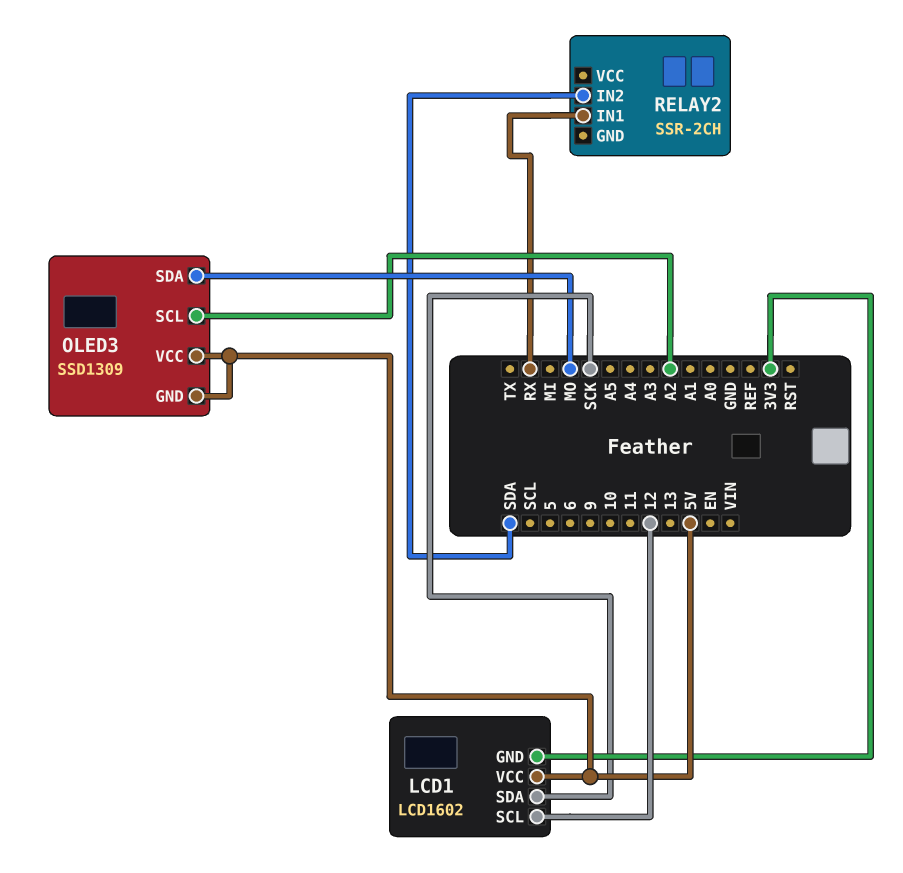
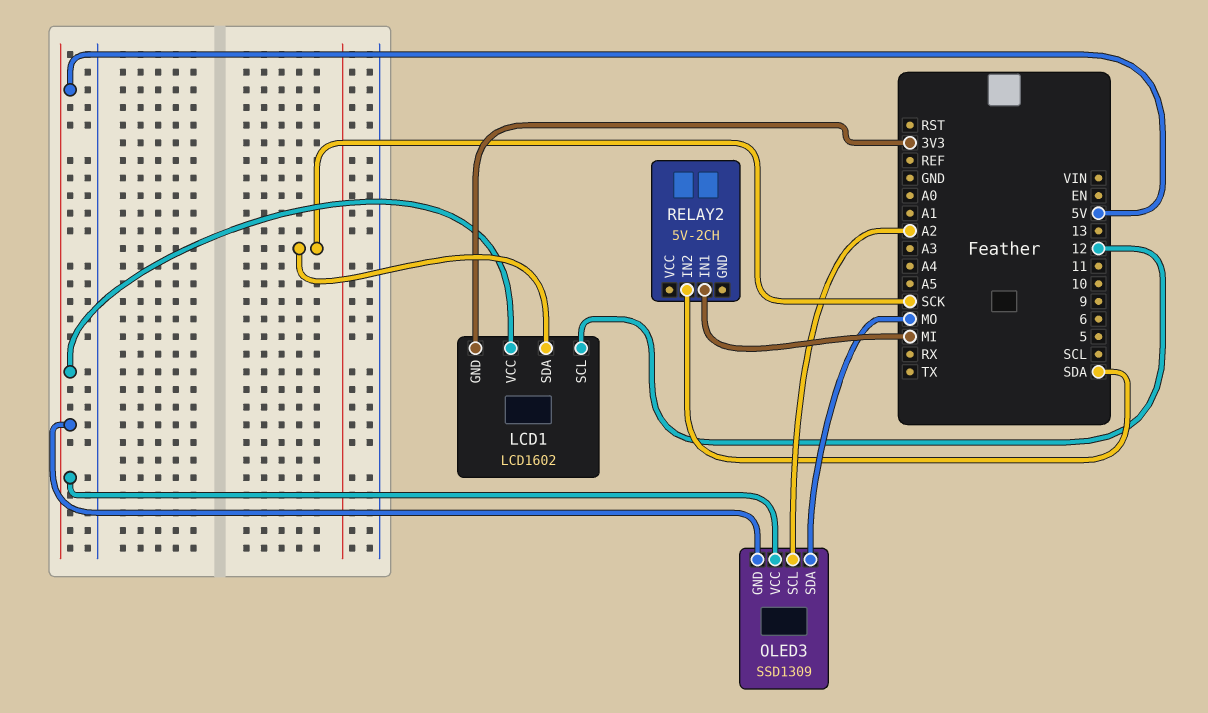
RELAY2: SSR-2CH -> 5V-2CH
RELAY2 pin IN1: RX -> MI

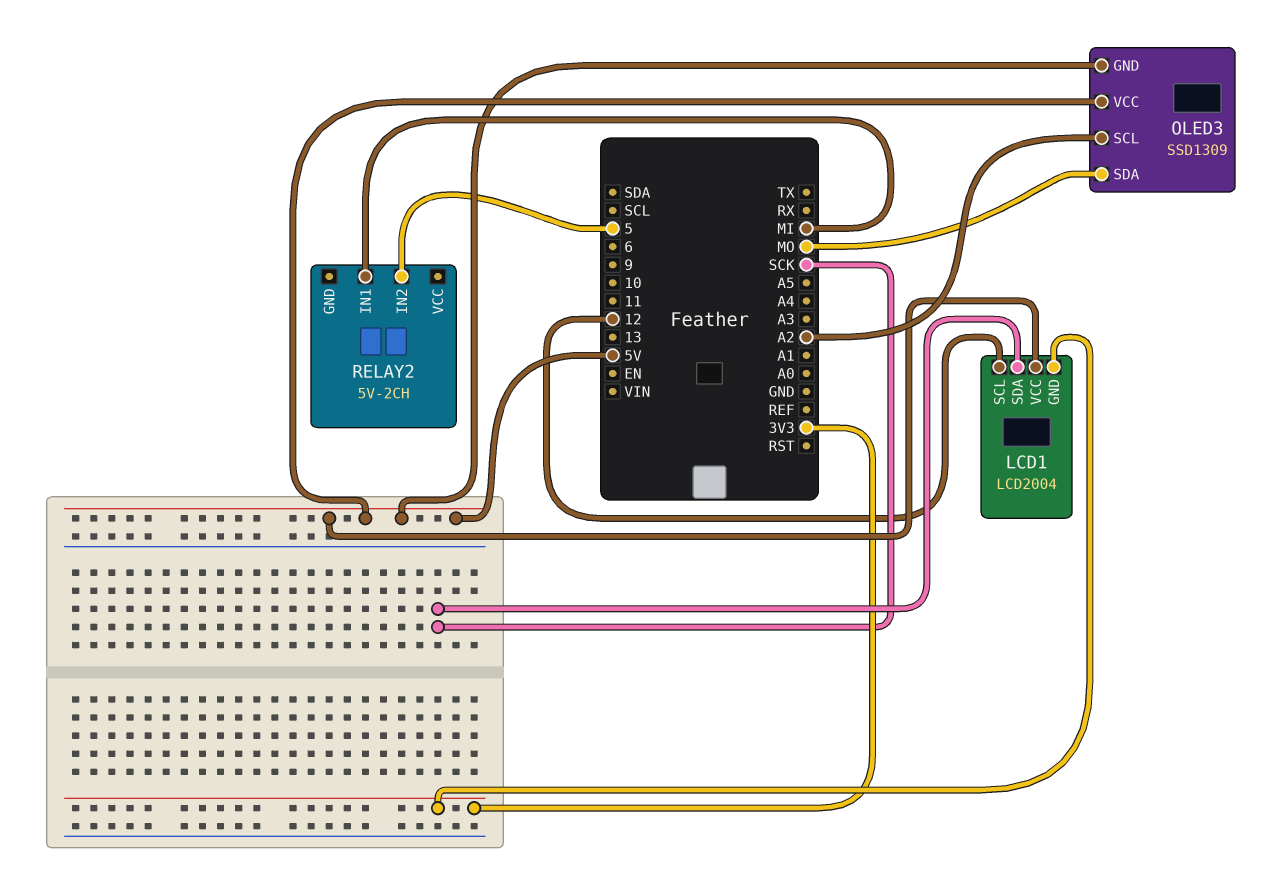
LCD1: LCD1602 -> LCD2004
RELAY2 pin IN2: SDA -> 5

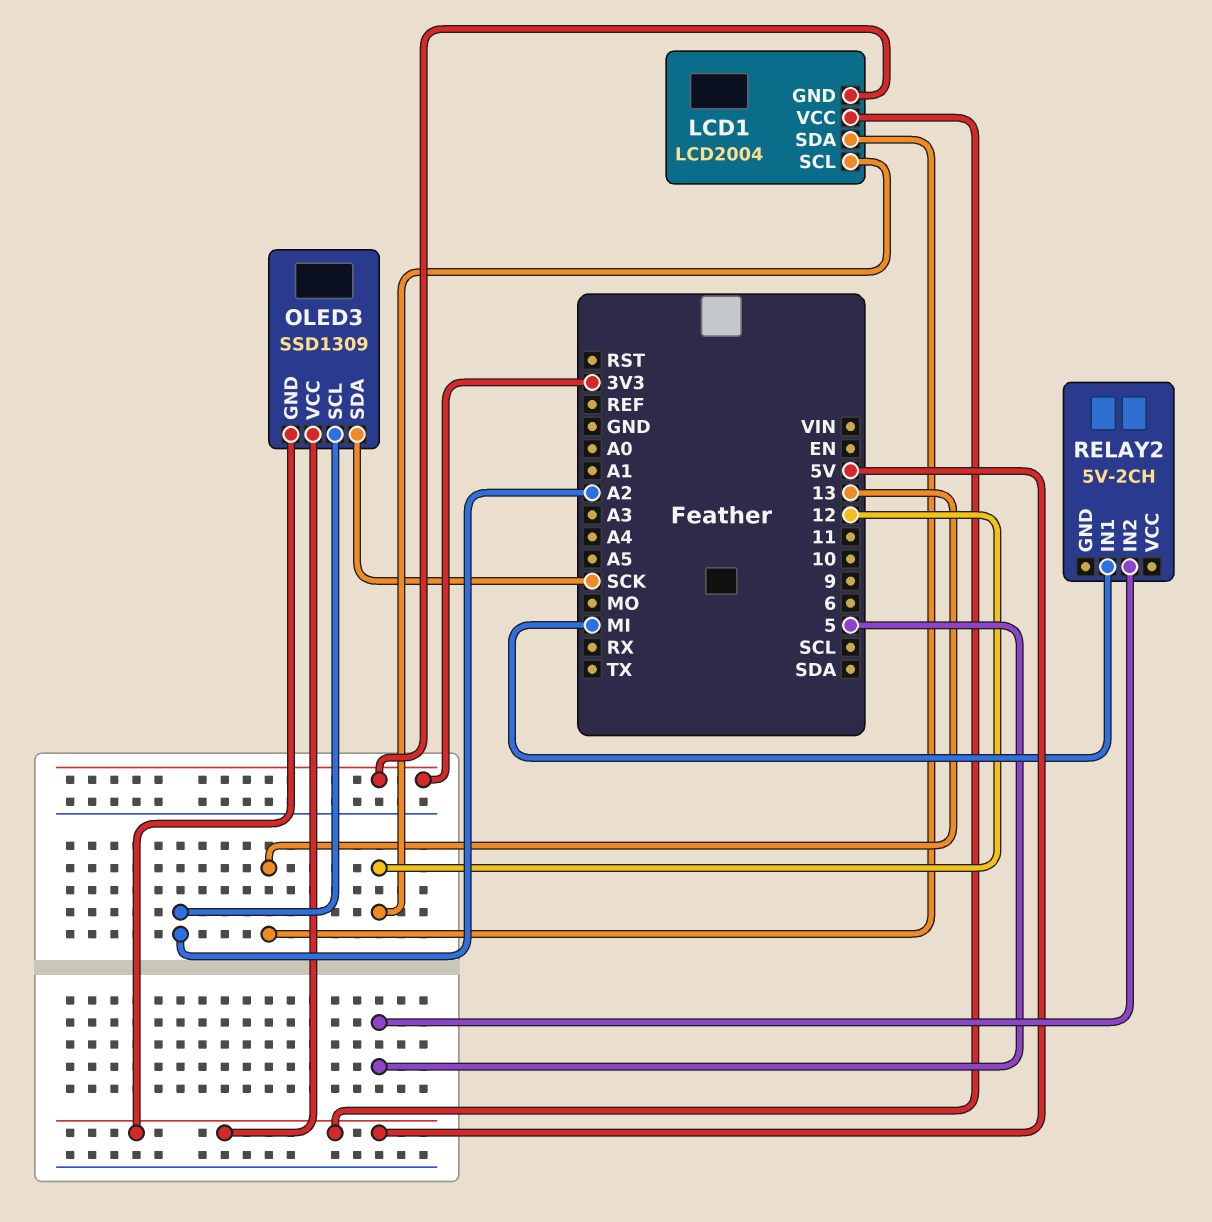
LCD1 pin SDA: SCK -> 13
OLED3 pin SDA: MO -> SCK

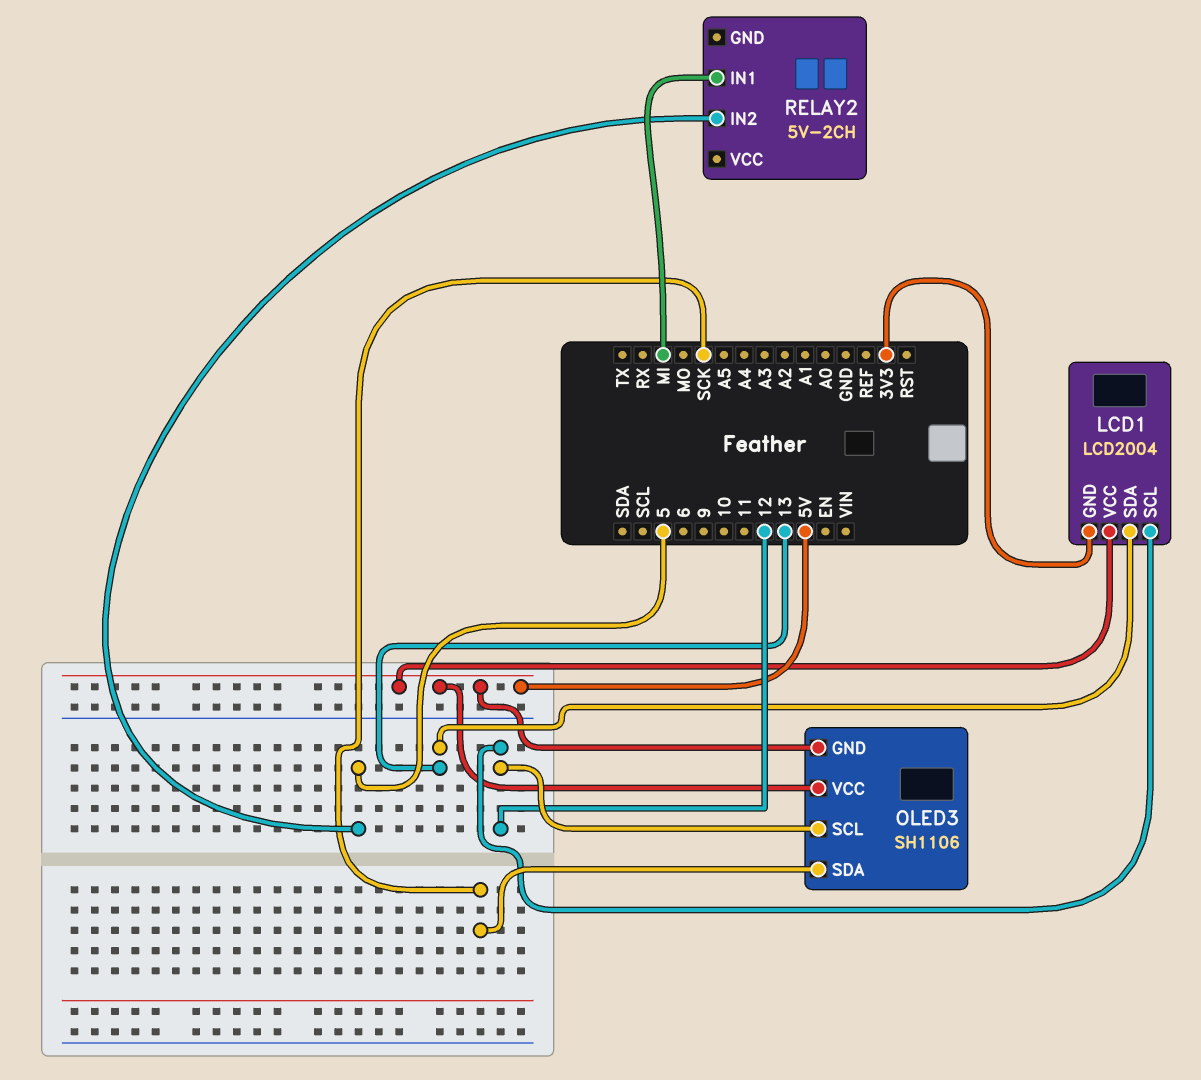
OLED3: SSD1309 -> SH1106
OLED3 pin SCL: A2 -> 12

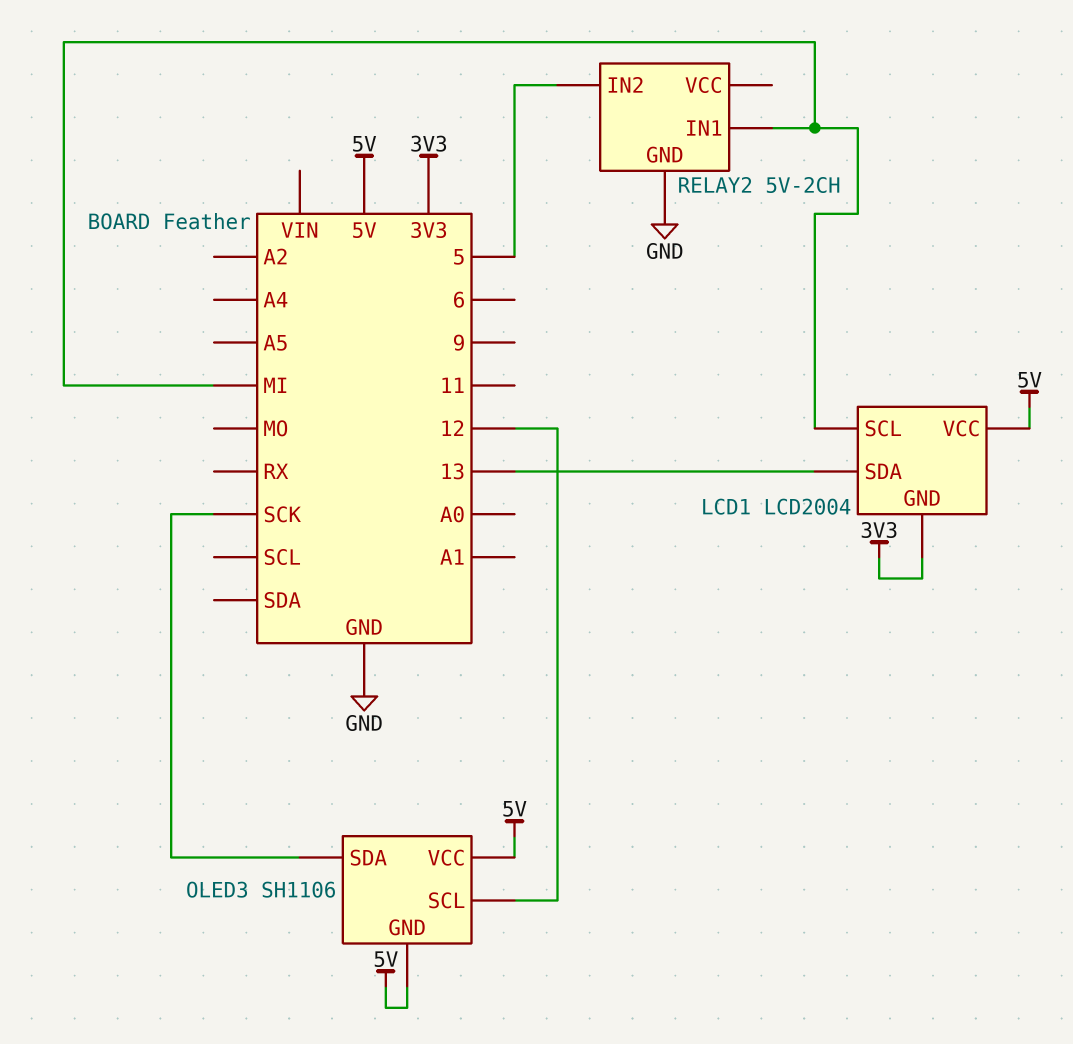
LCD1 pin SCL: 12 -> MI
RELAY2 pin GND: none -> GND

